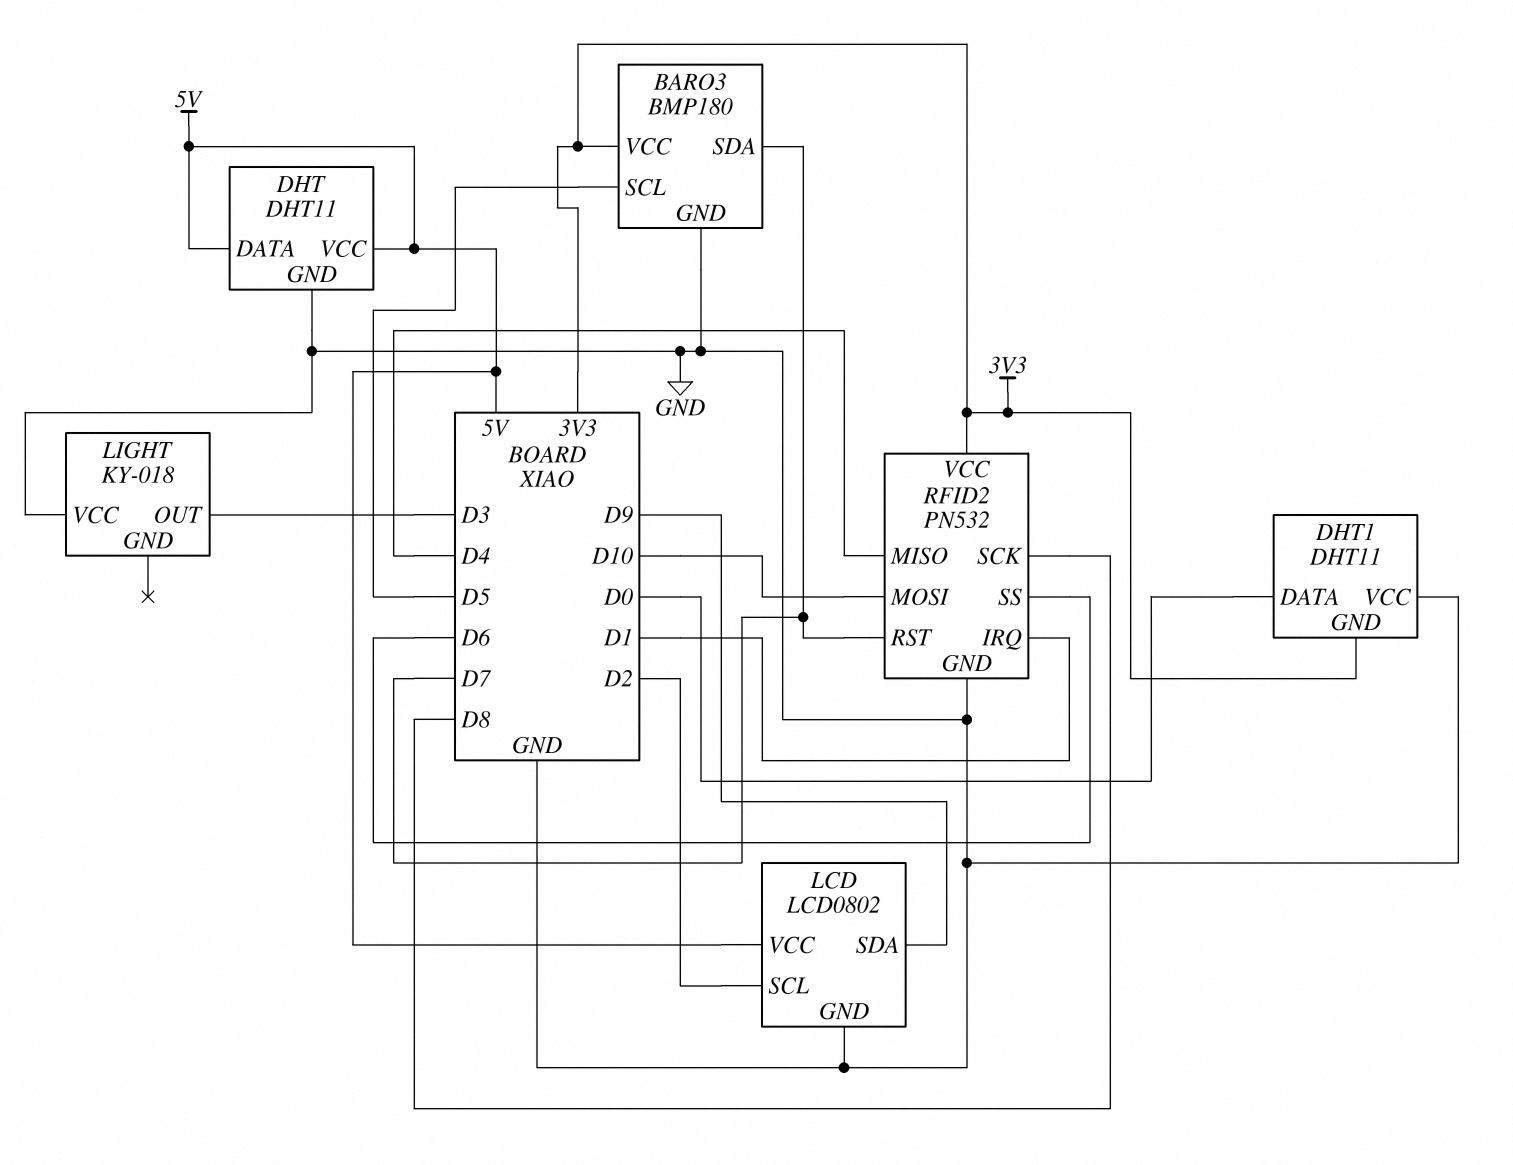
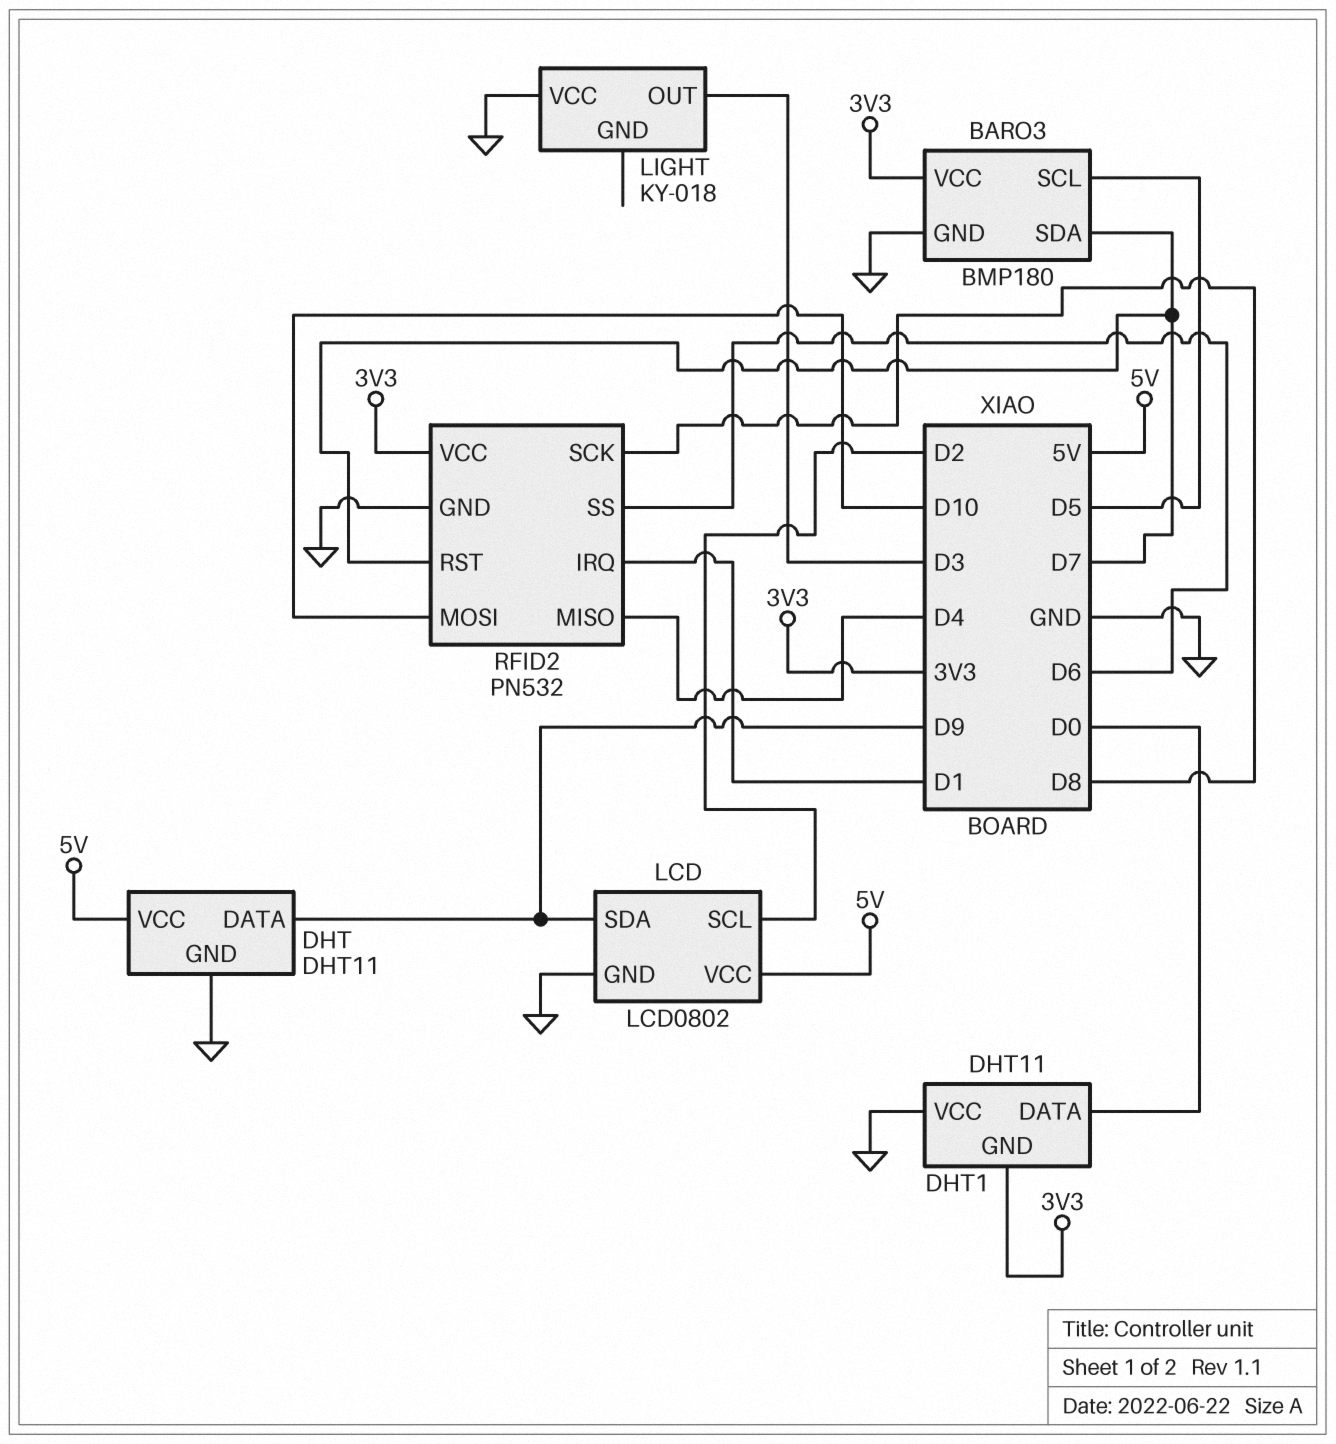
DHT pin DATA: 5V -> D9

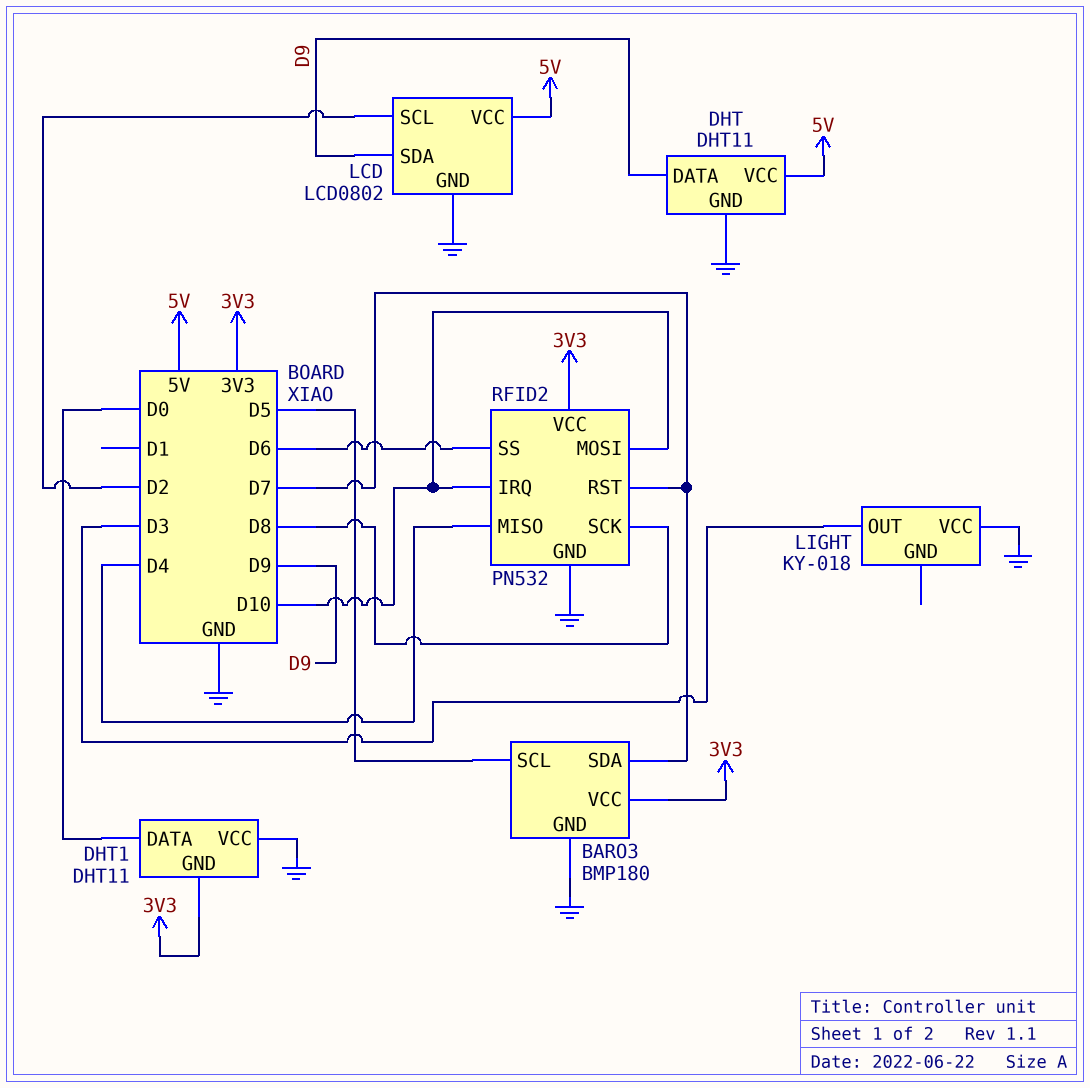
RFID2 pin IRQ: D1 -> D10

